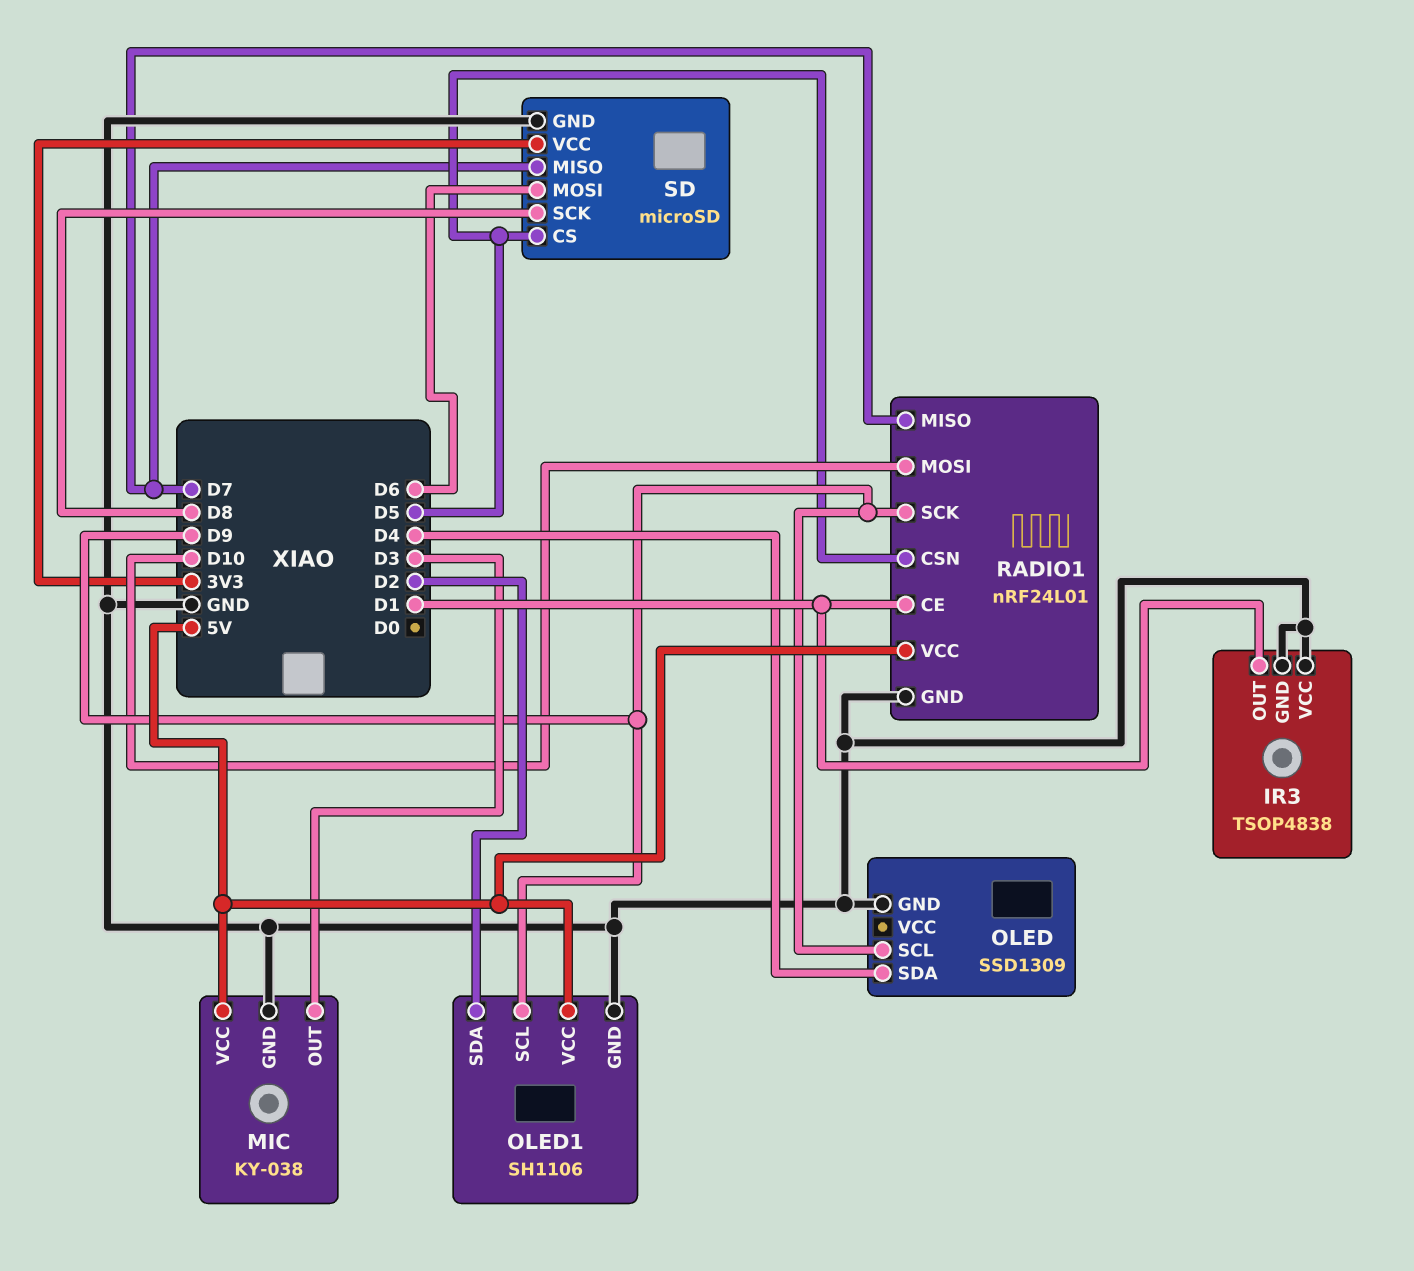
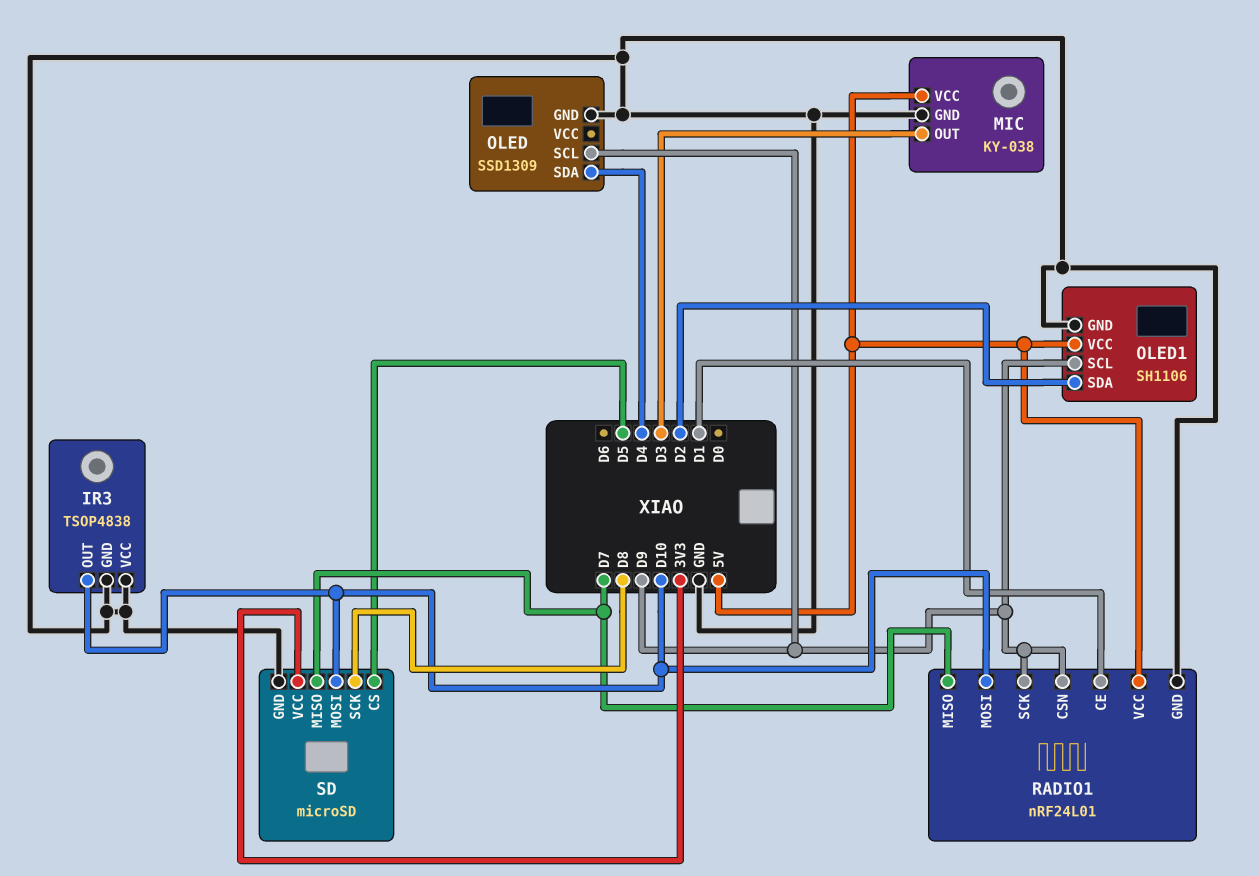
IR3 pin OUT: D1 -> D10
RADIO1 pin CSN: D5 -> D9
SD pin MOSI: D6 -> D10

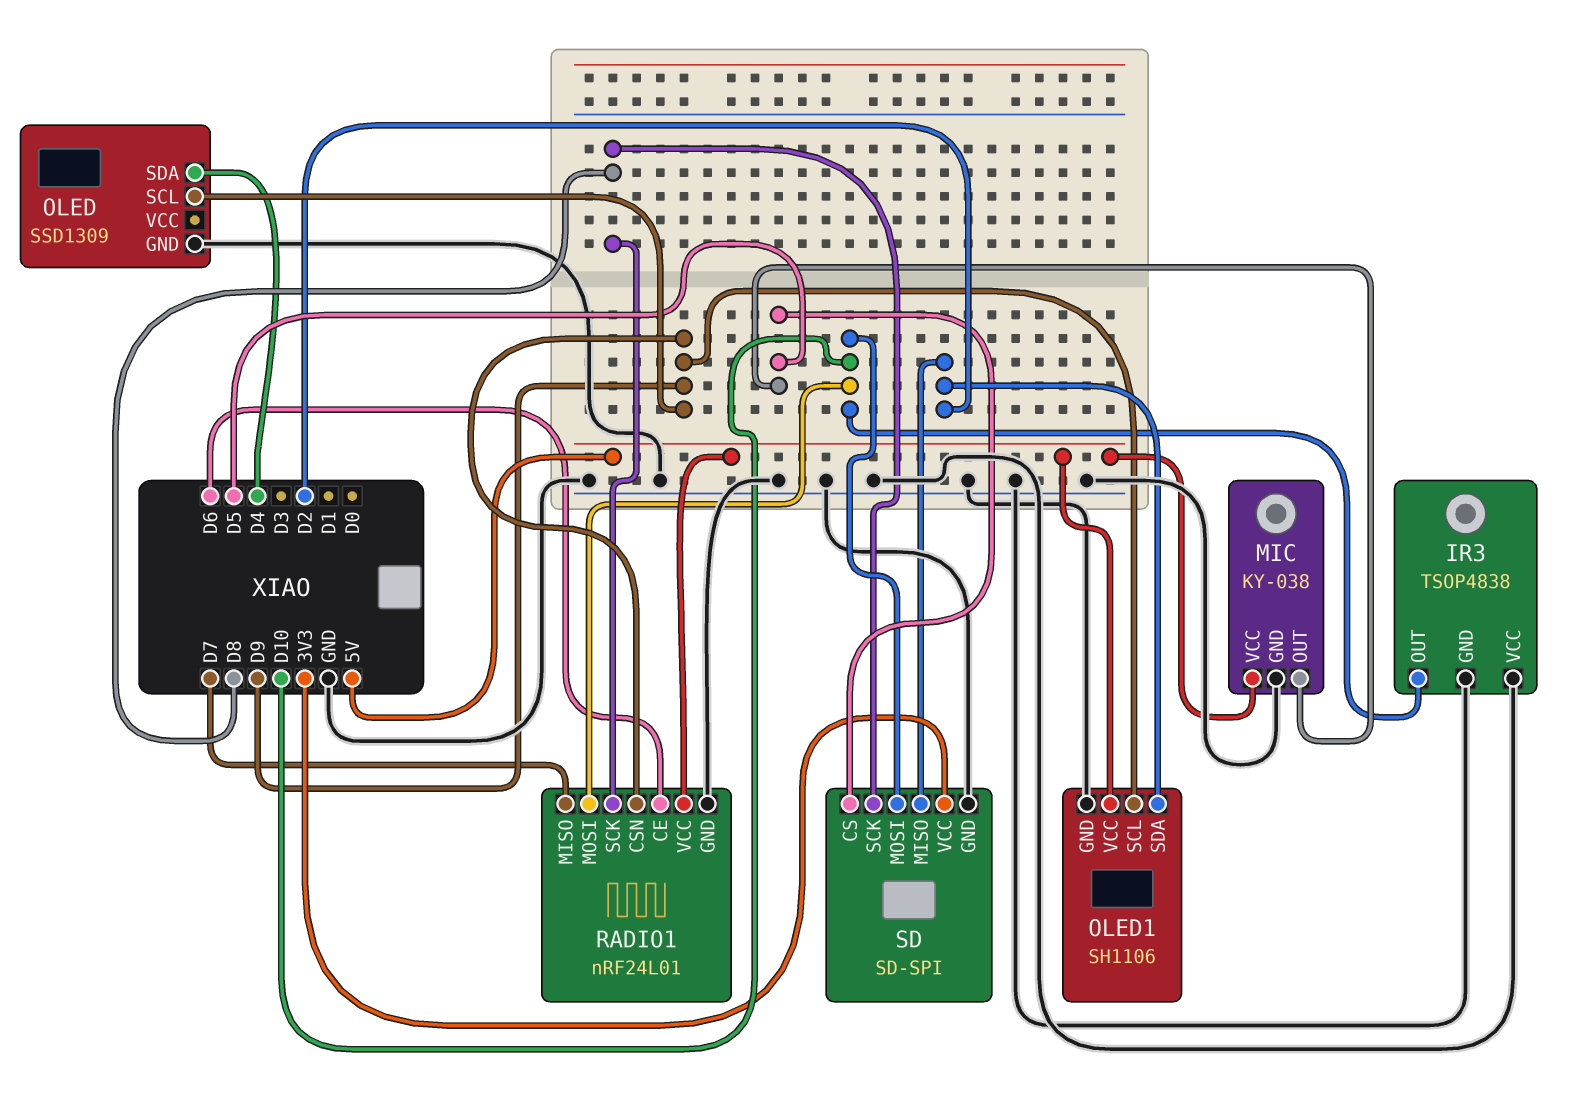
MIC pin OUT: D3 -> D5
RADIO1 pin CE: D1 -> D6
RADIO1 pin SCK: D9 -> D8
SD: microSD -> SD-SPI
SD pin MISO: D7 -> D2

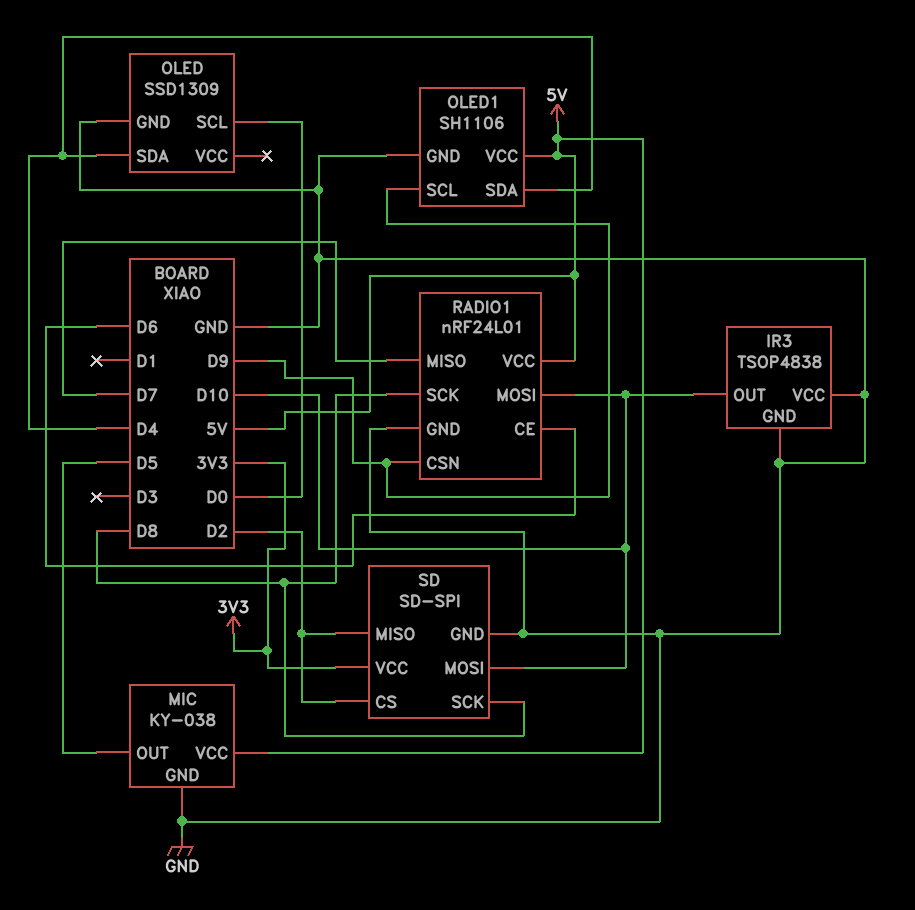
OLED pin SCL: D9 -> D0
OLED1 pin SDA: D2 -> D4
SD pin CS: D5 -> D2

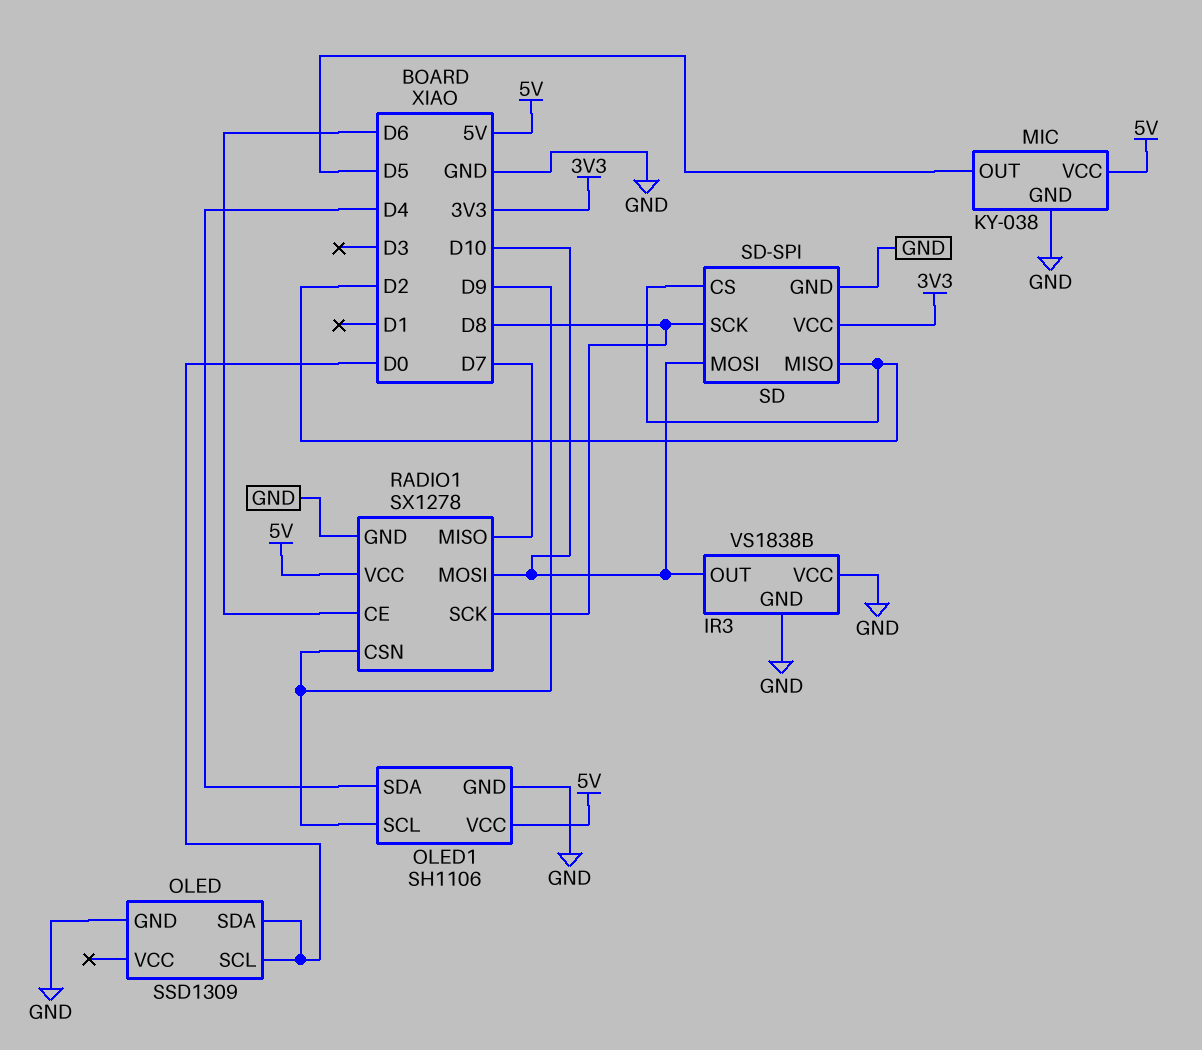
IR3: TSOP4838 -> VS1838B
OLED pin SDA: D4 -> D0
RADIO1: nRF24L01 -> SX1278

